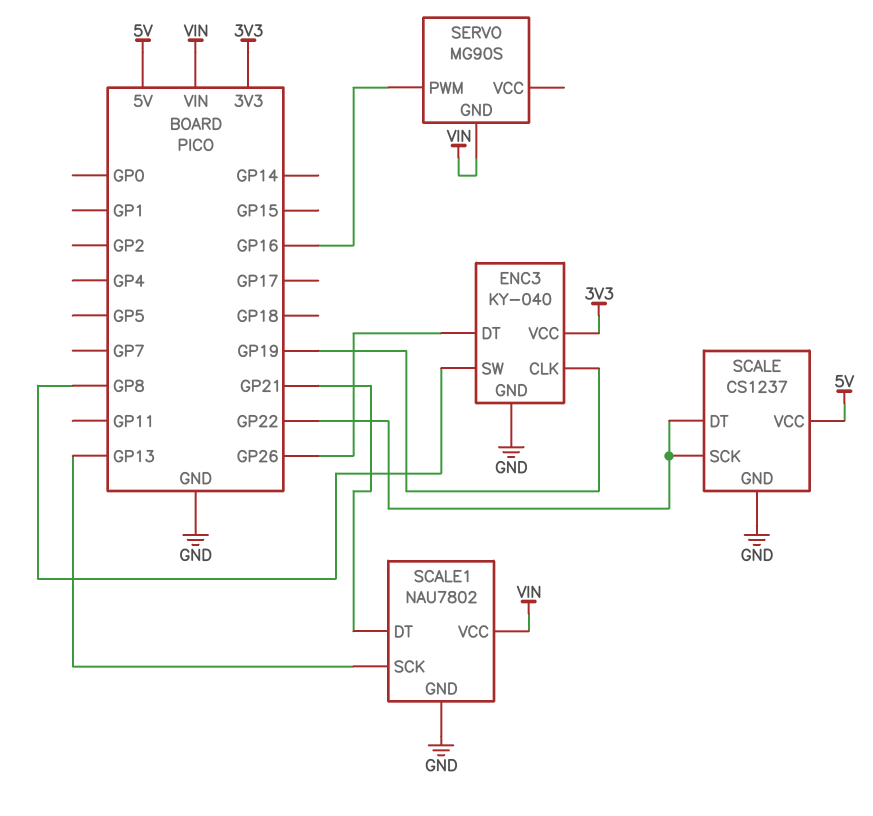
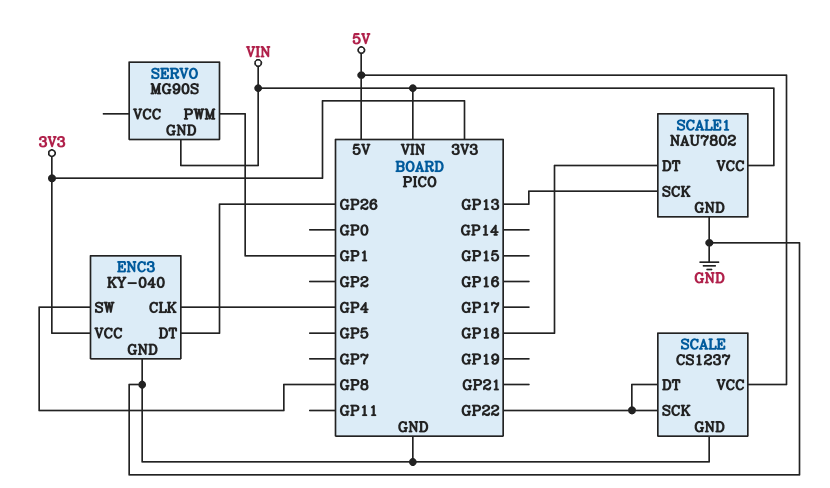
ENC3 pin CLK: GP19 -> GP4
SCALE1 pin DT: GP21 -> GP18
SERVO pin PWM: GP16 -> GP1

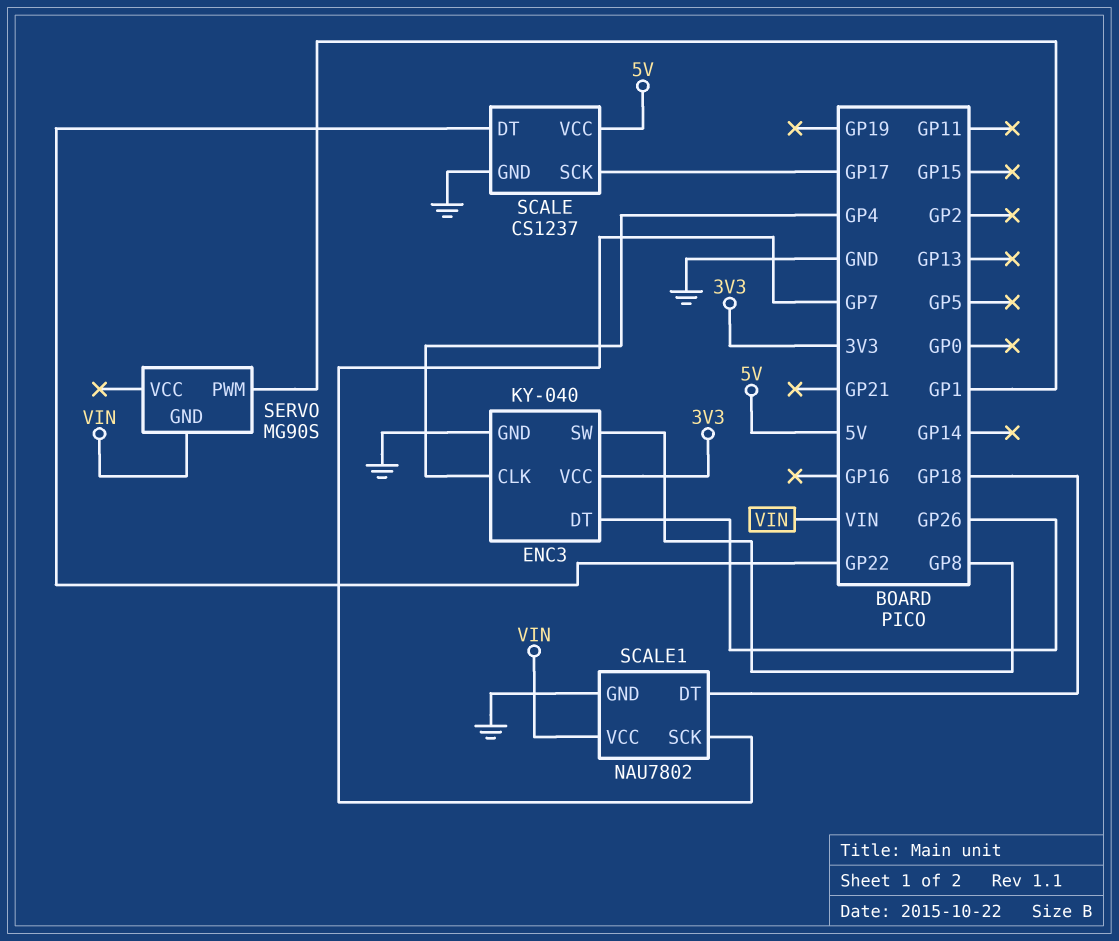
SCALE pin SCK: GP22 -> GP17
SCALE1 pin SCK: GP13 -> GP7

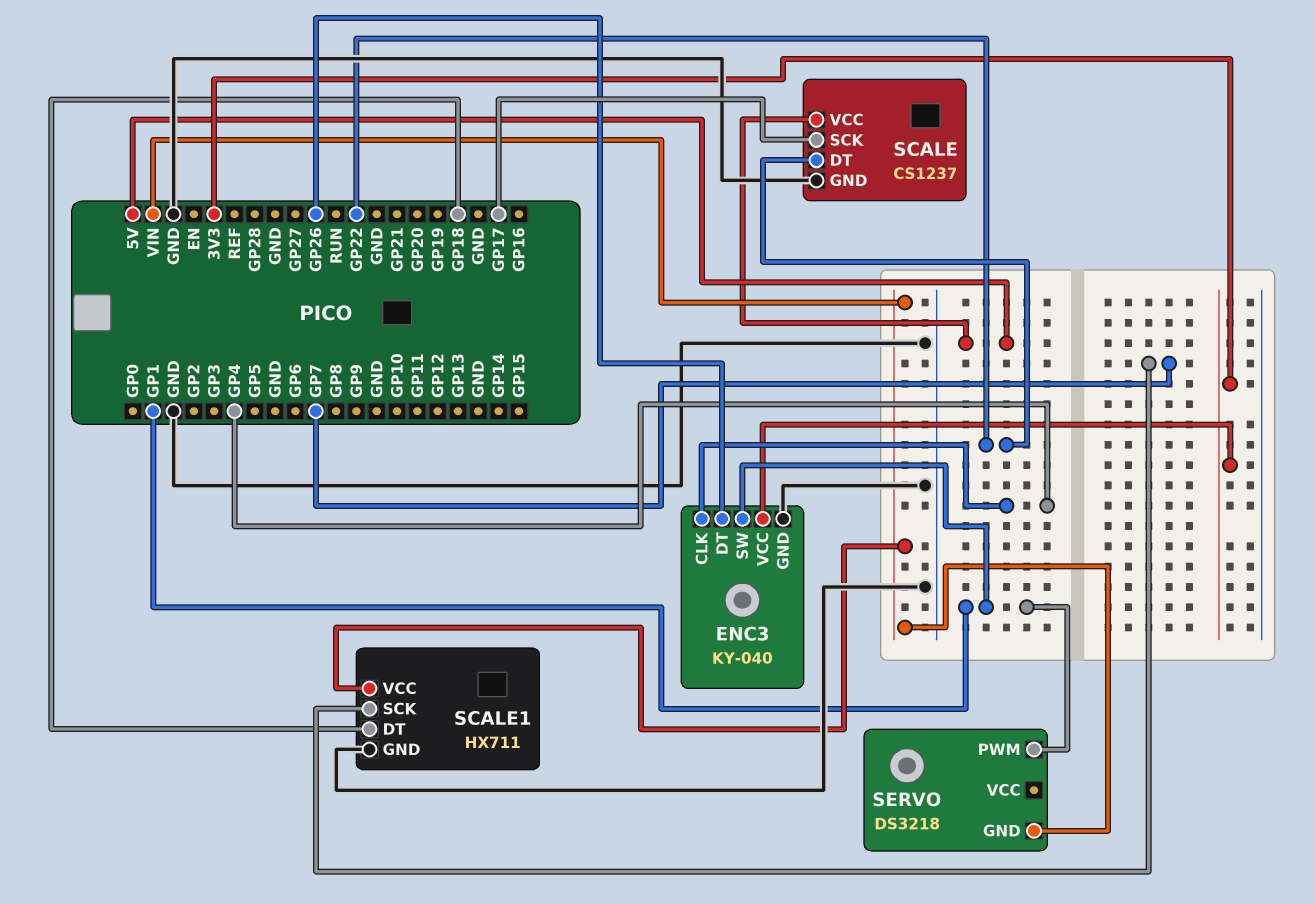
ENC3 pin SW: GP8 -> GP1
SCALE1: NAU7802 -> HX711
SERVO: MG90S -> DS3218

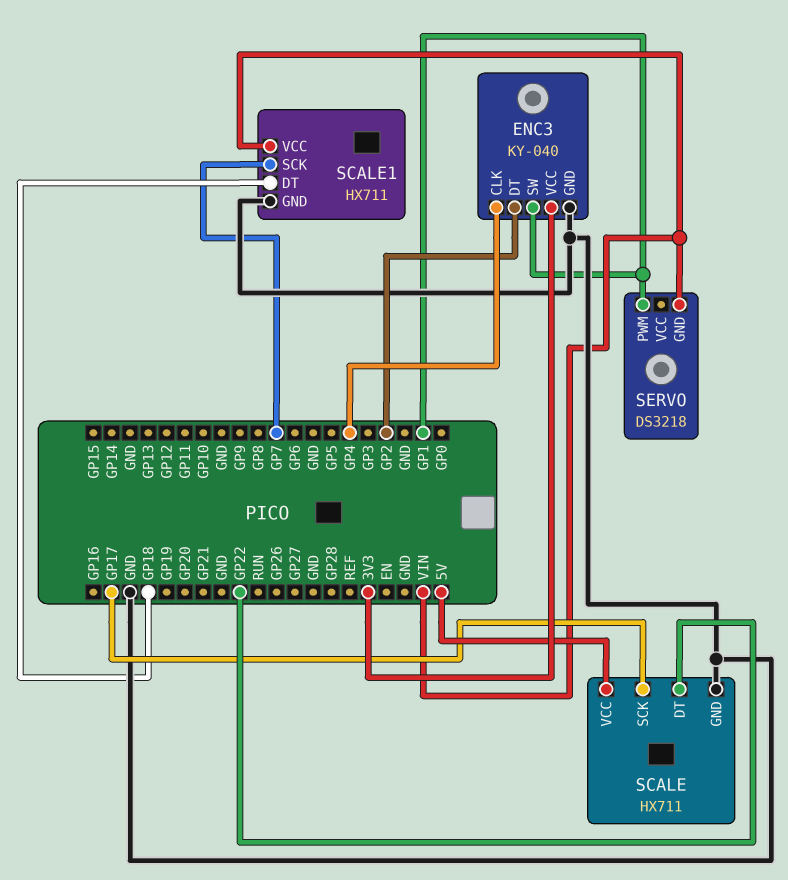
ENC3 pin DT: GP26 -> GP2
SCALE: CS1237 -> HX711

